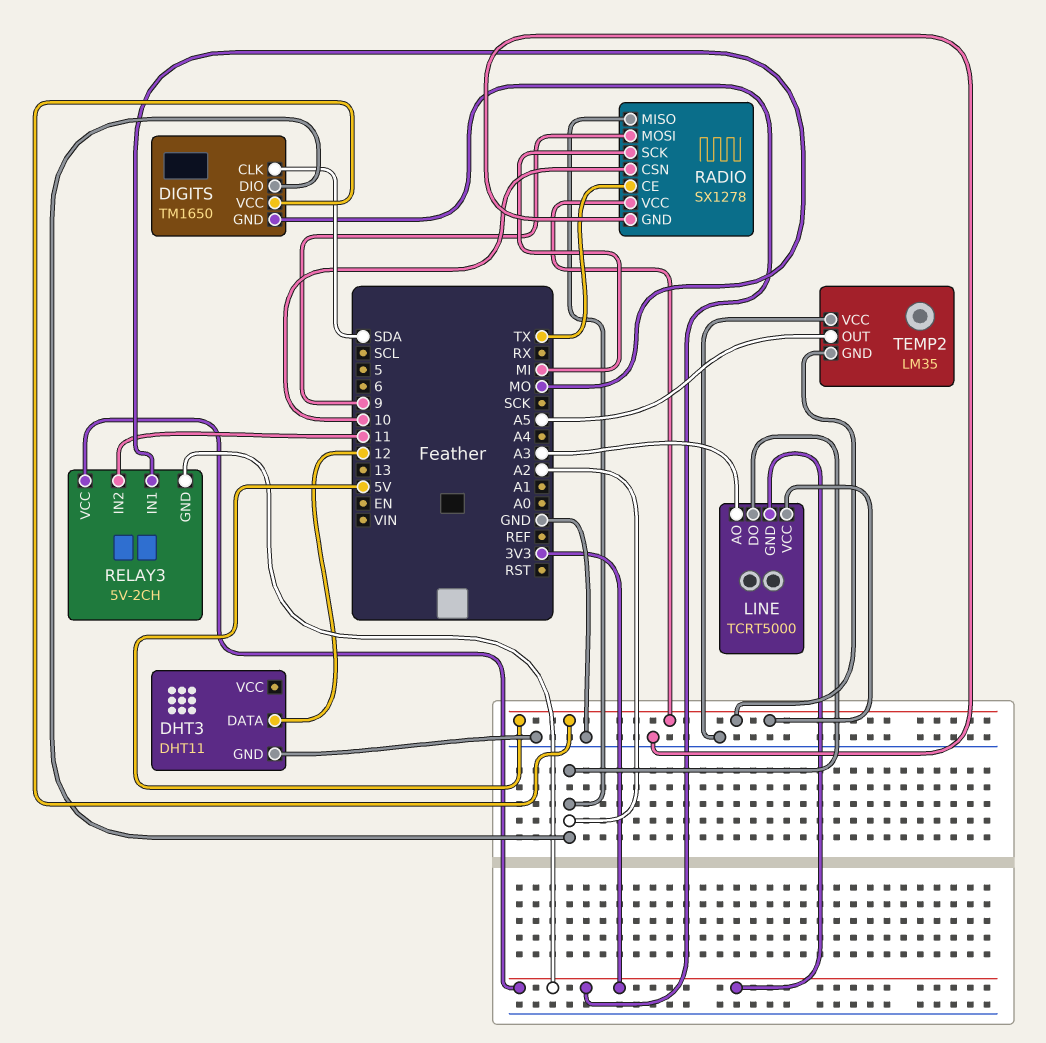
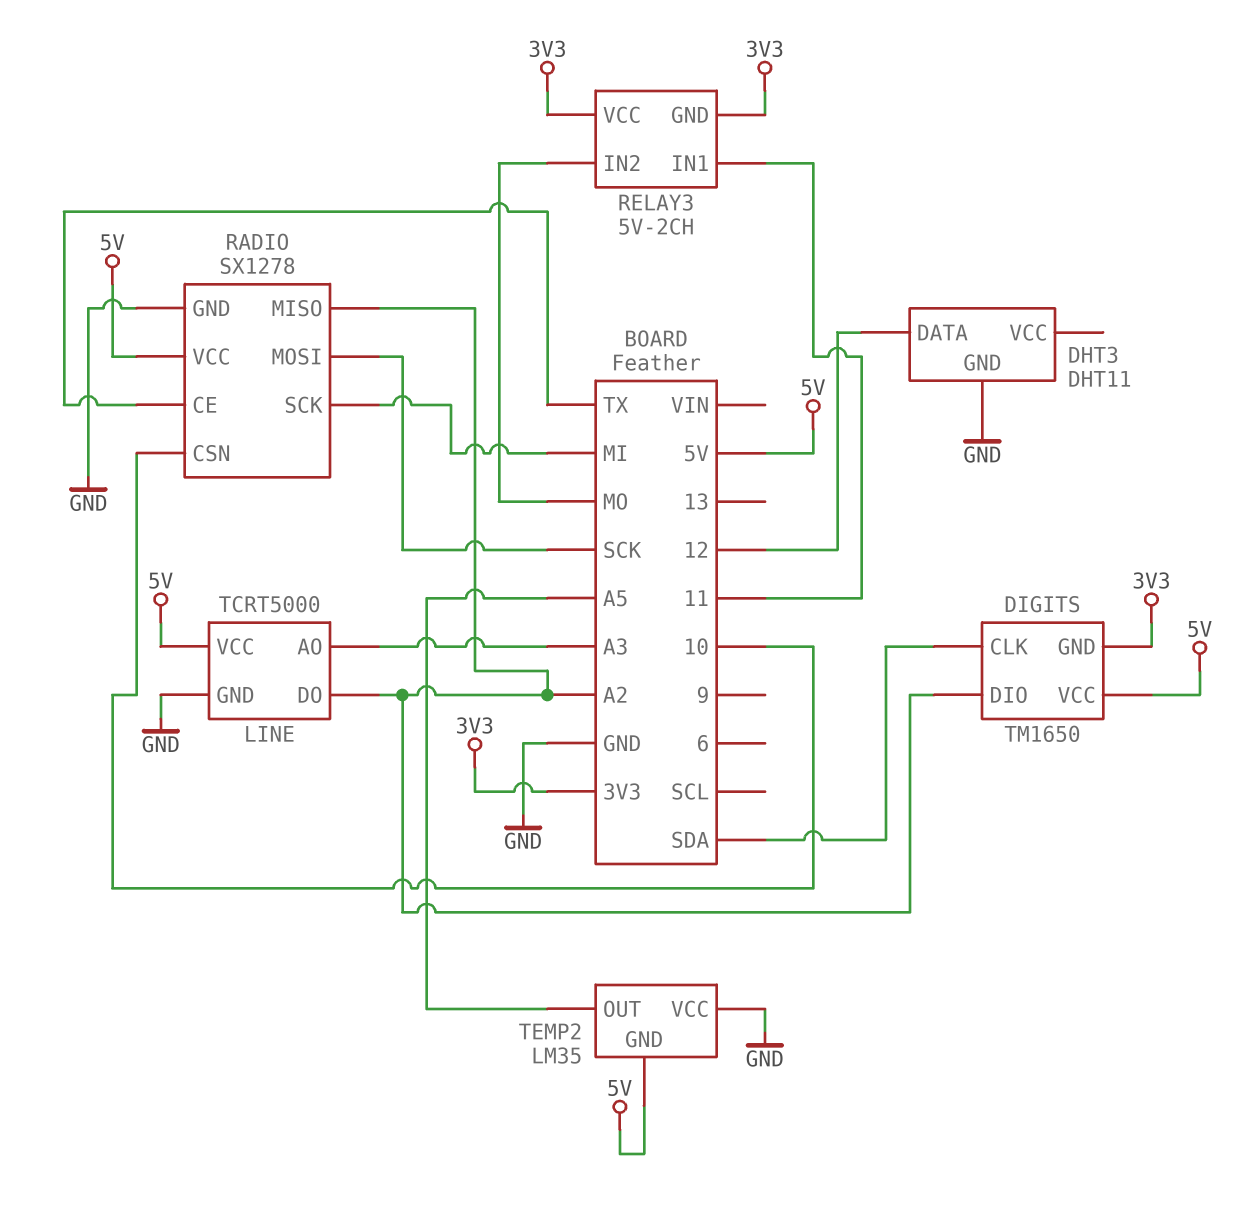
LINE pin GND: 3V3 -> GND
RADIO pin MOSI: 9 -> SCK
RELAY3 pin IN1: MO -> 11
RELAY3 pin IN2: 11 -> MO

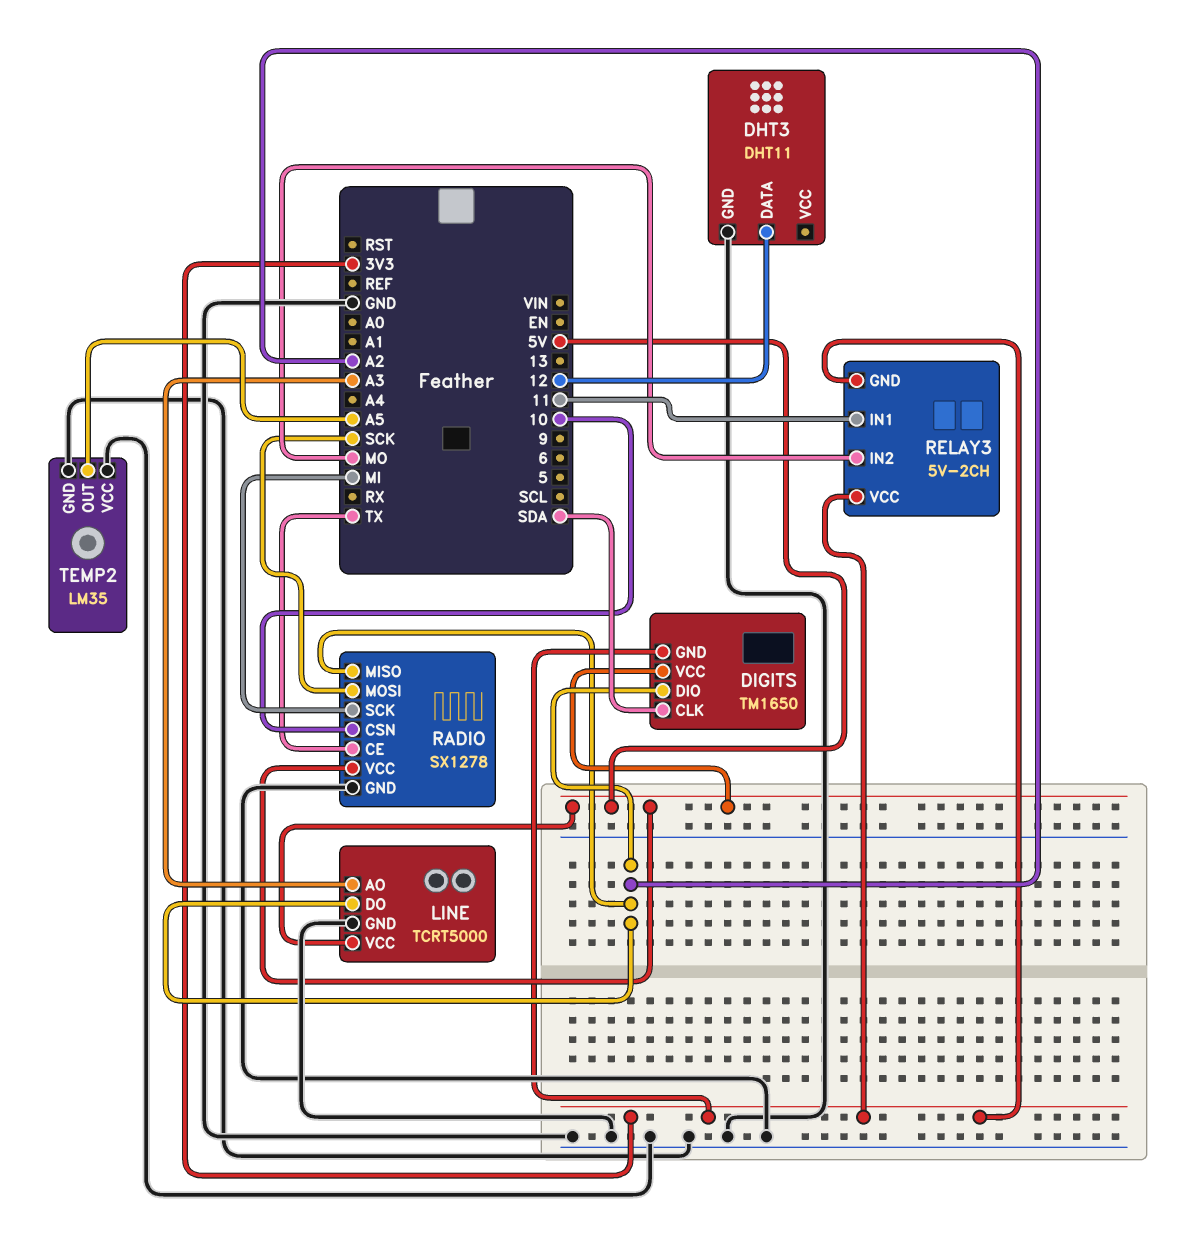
TEMP2 pin GND: 5V -> GND

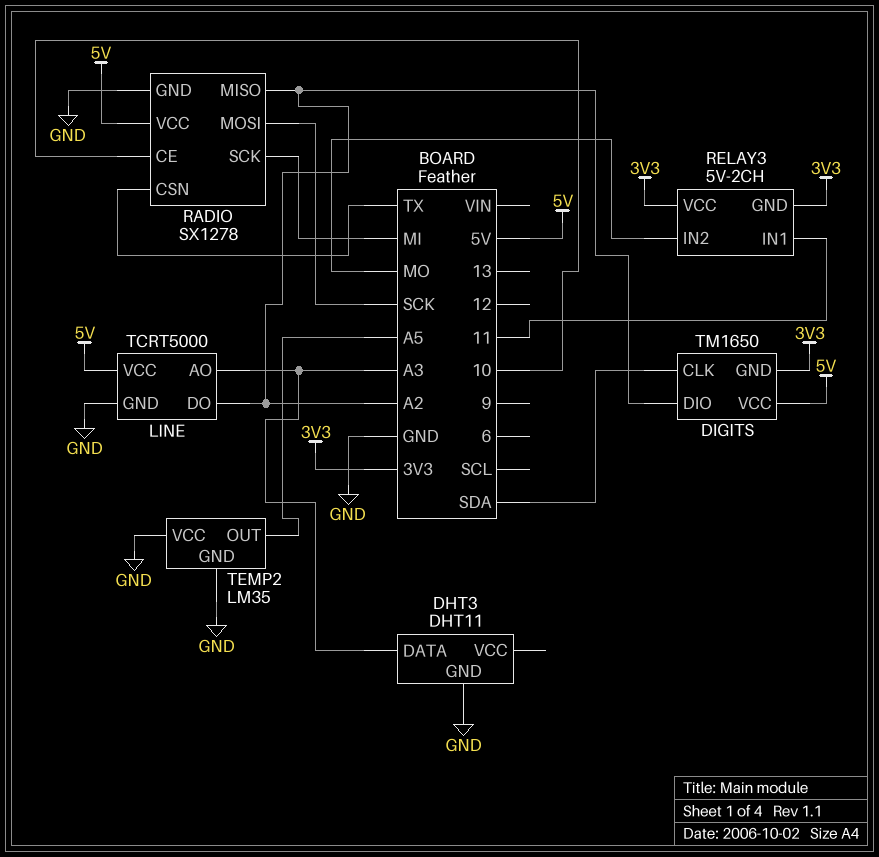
DHT3 pin DATA: 12 -> A3
RADIO pin CE: TX -> 10
RADIO pin CSN: 10 -> TX

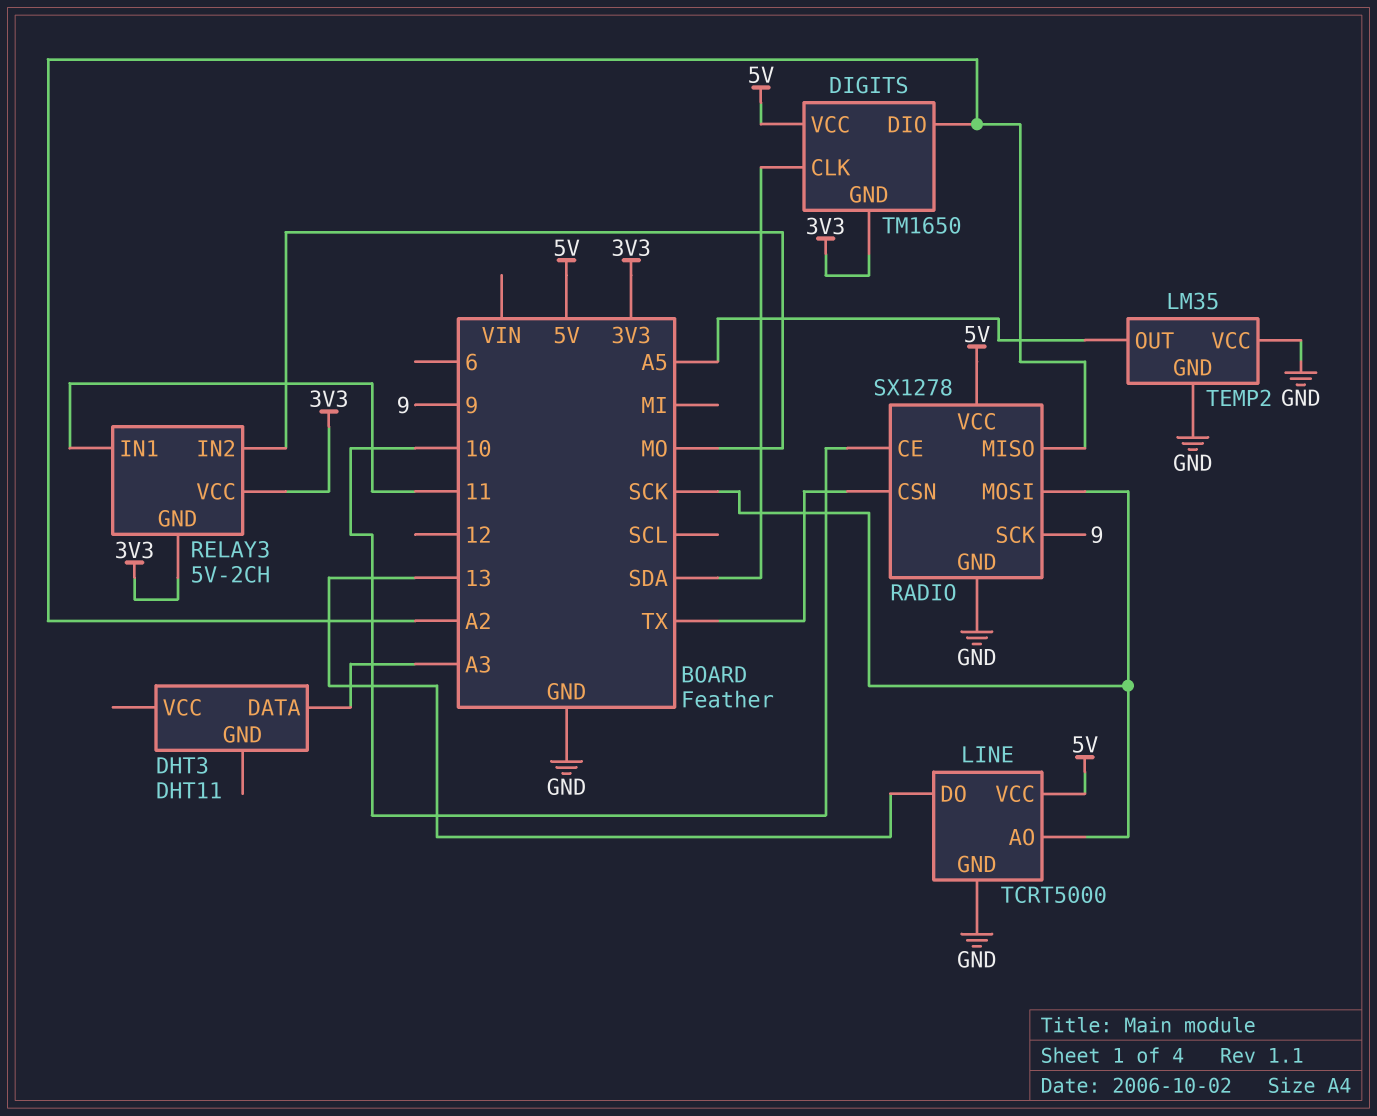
DHT3 pin GND: GND -> none
LINE pin AO: A3 -> SCK
LINE pin DO: A2 -> 13
RADIO pin SCK: MI -> 9

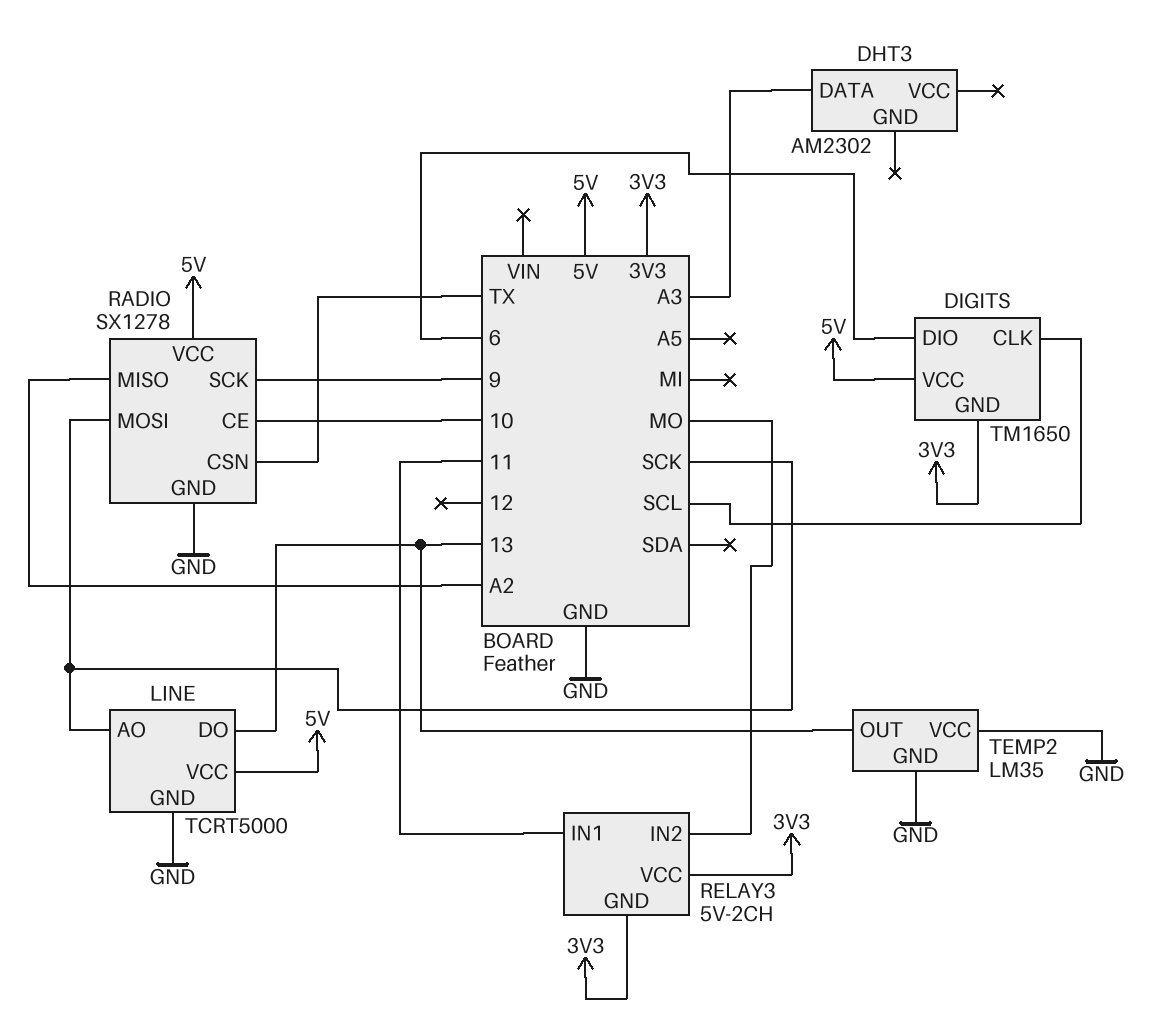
DHT3: DHT11 -> AM2302
DIGITS pin CLK: SDA -> SCL
DIGITS pin DIO: A2 -> 6
TEMP2 pin OUT: A5 -> 13

